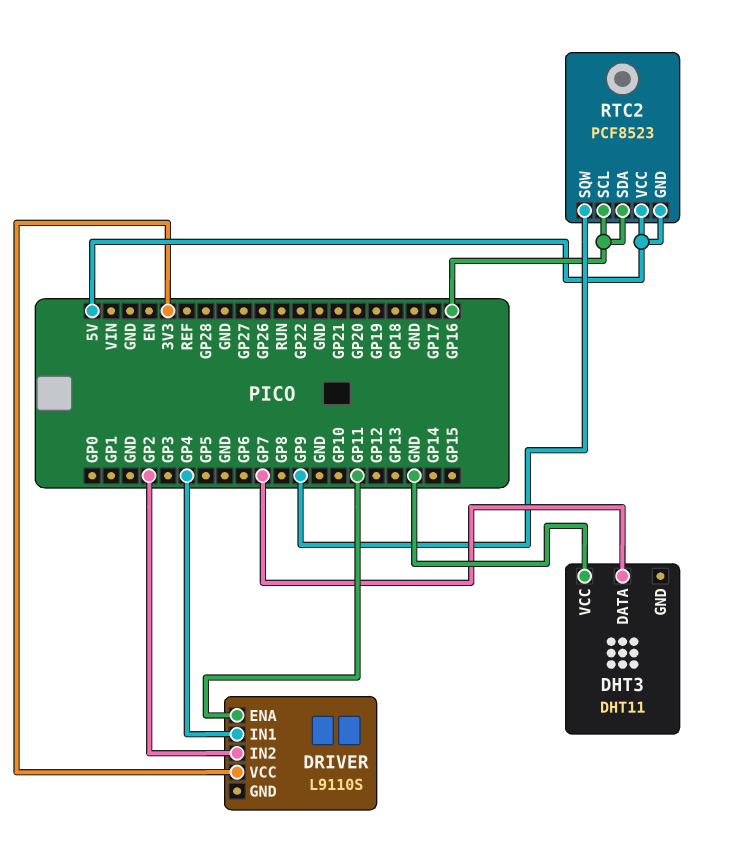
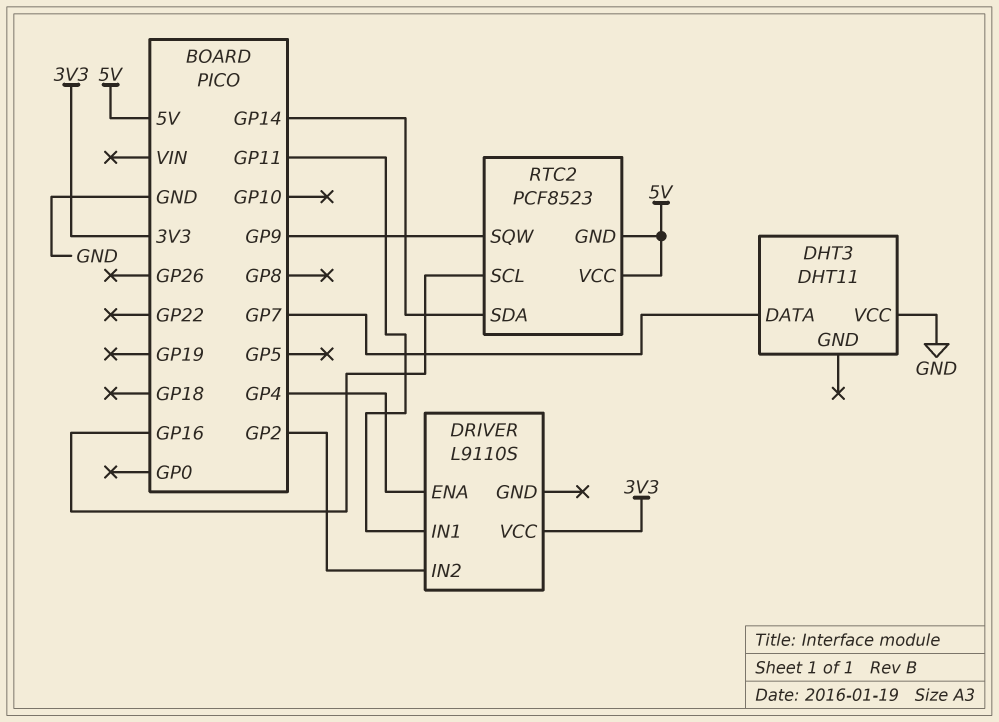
DRIVER pin ENA: GP11 -> GP4
DRIVER pin IN1: GP4 -> GP11
RTC2 pin SDA: GP16 -> GP14

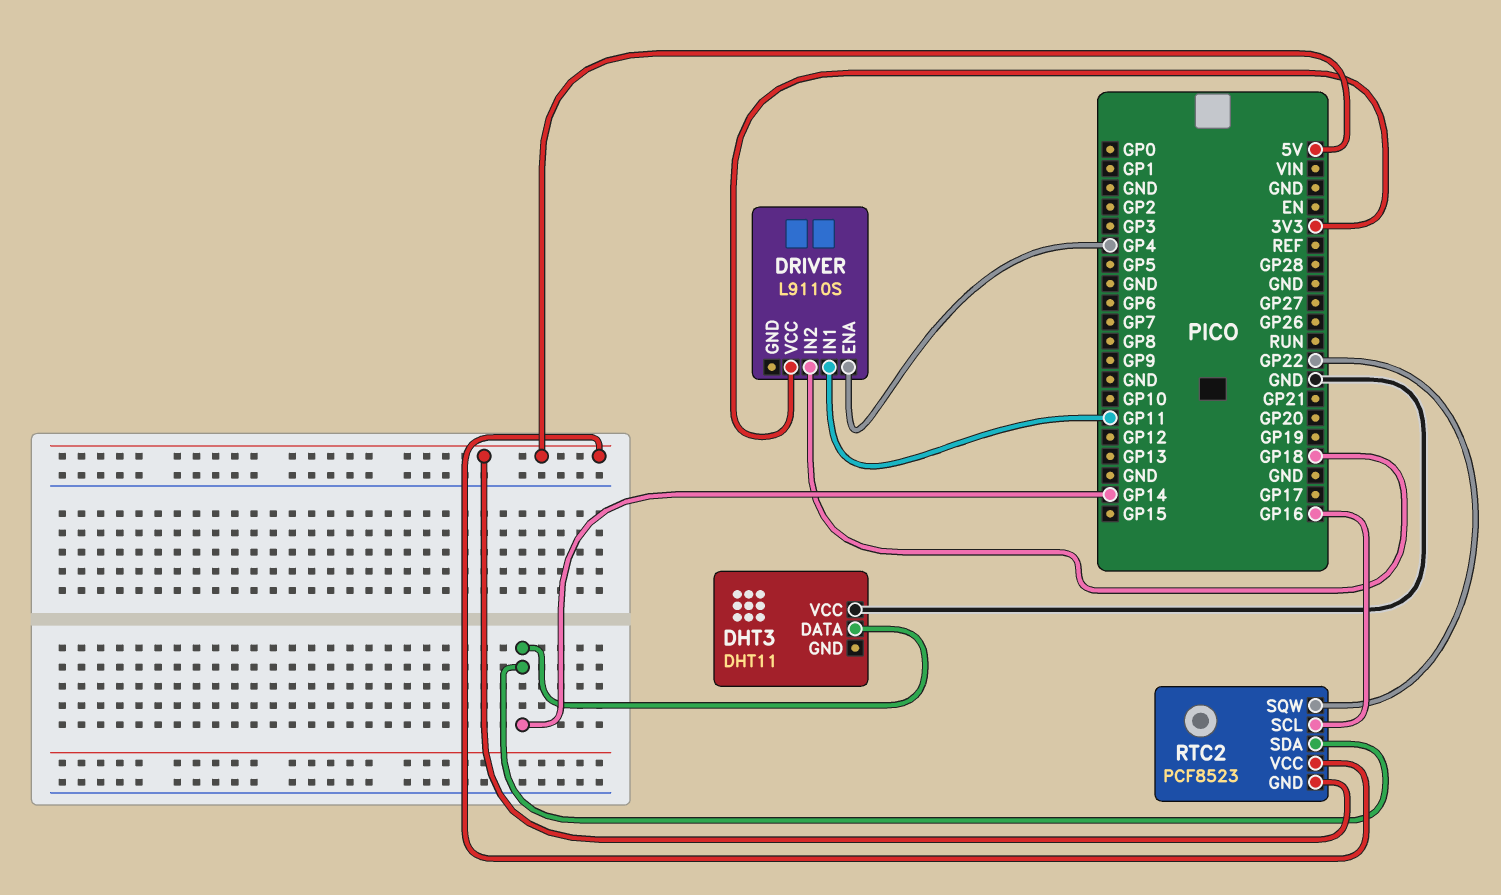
DHT3 pin DATA: GP7 -> GP14
DRIVER pin IN2: GP2 -> GP18
RTC2 pin SQW: GP9 -> GP22

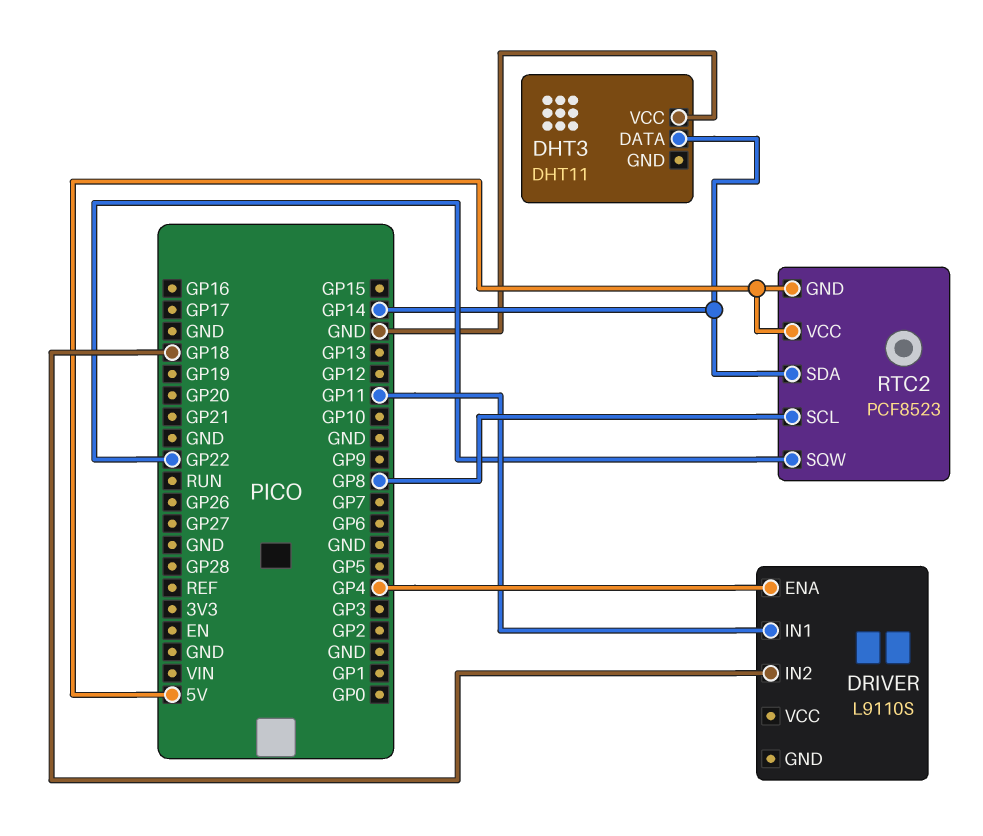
DRIVER pin VCC: 3V3 -> none
RTC2 pin SCL: GP16 -> GP8

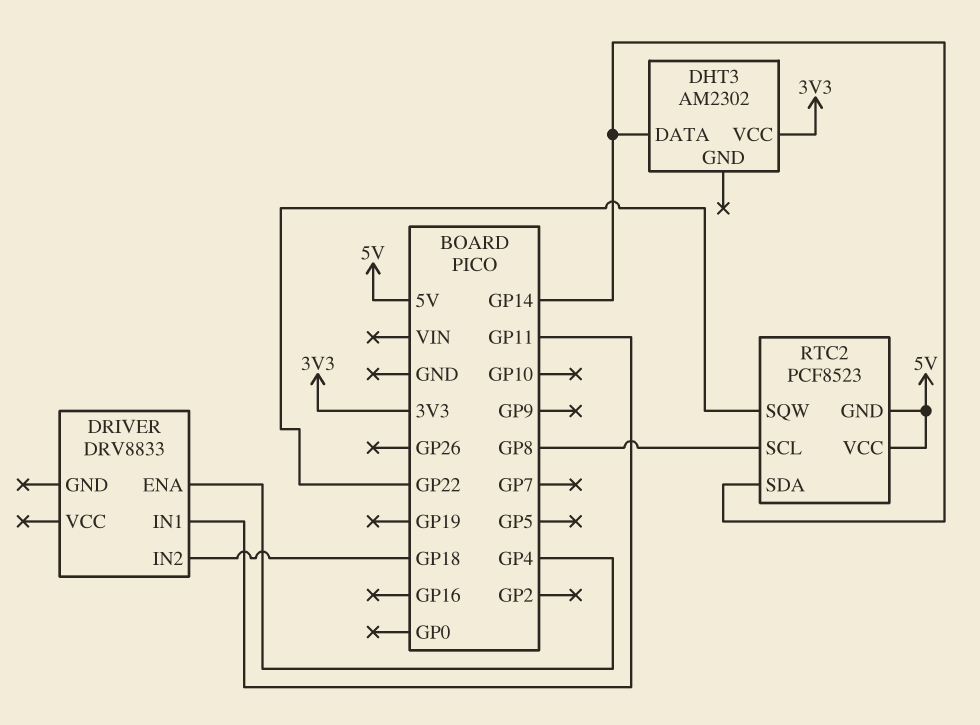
DHT3: DHT11 -> AM2302
DHT3 pin VCC: GND -> 3V3
DRIVER: L9110S -> DRV8833

